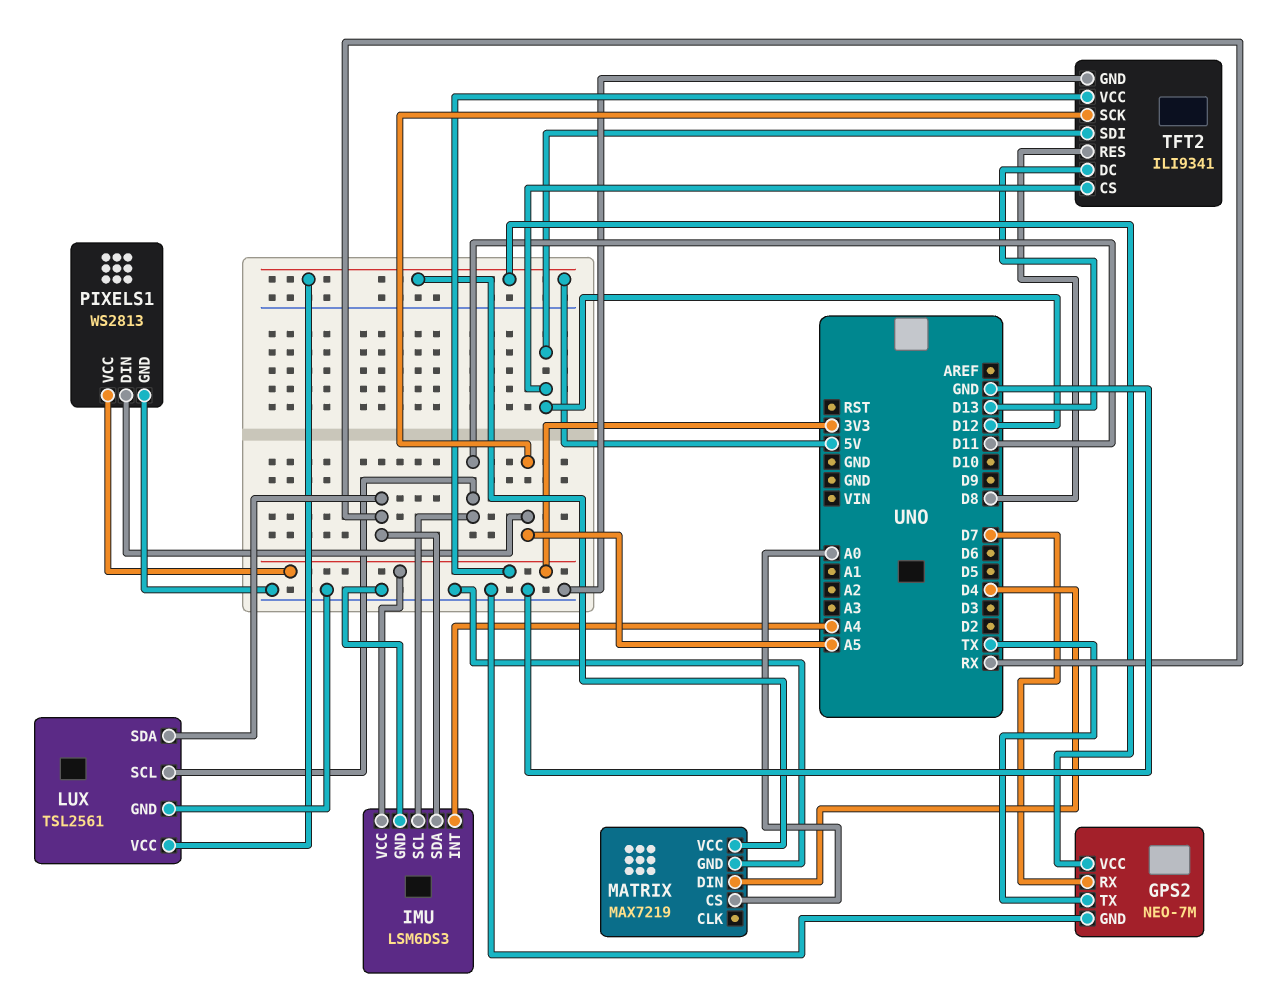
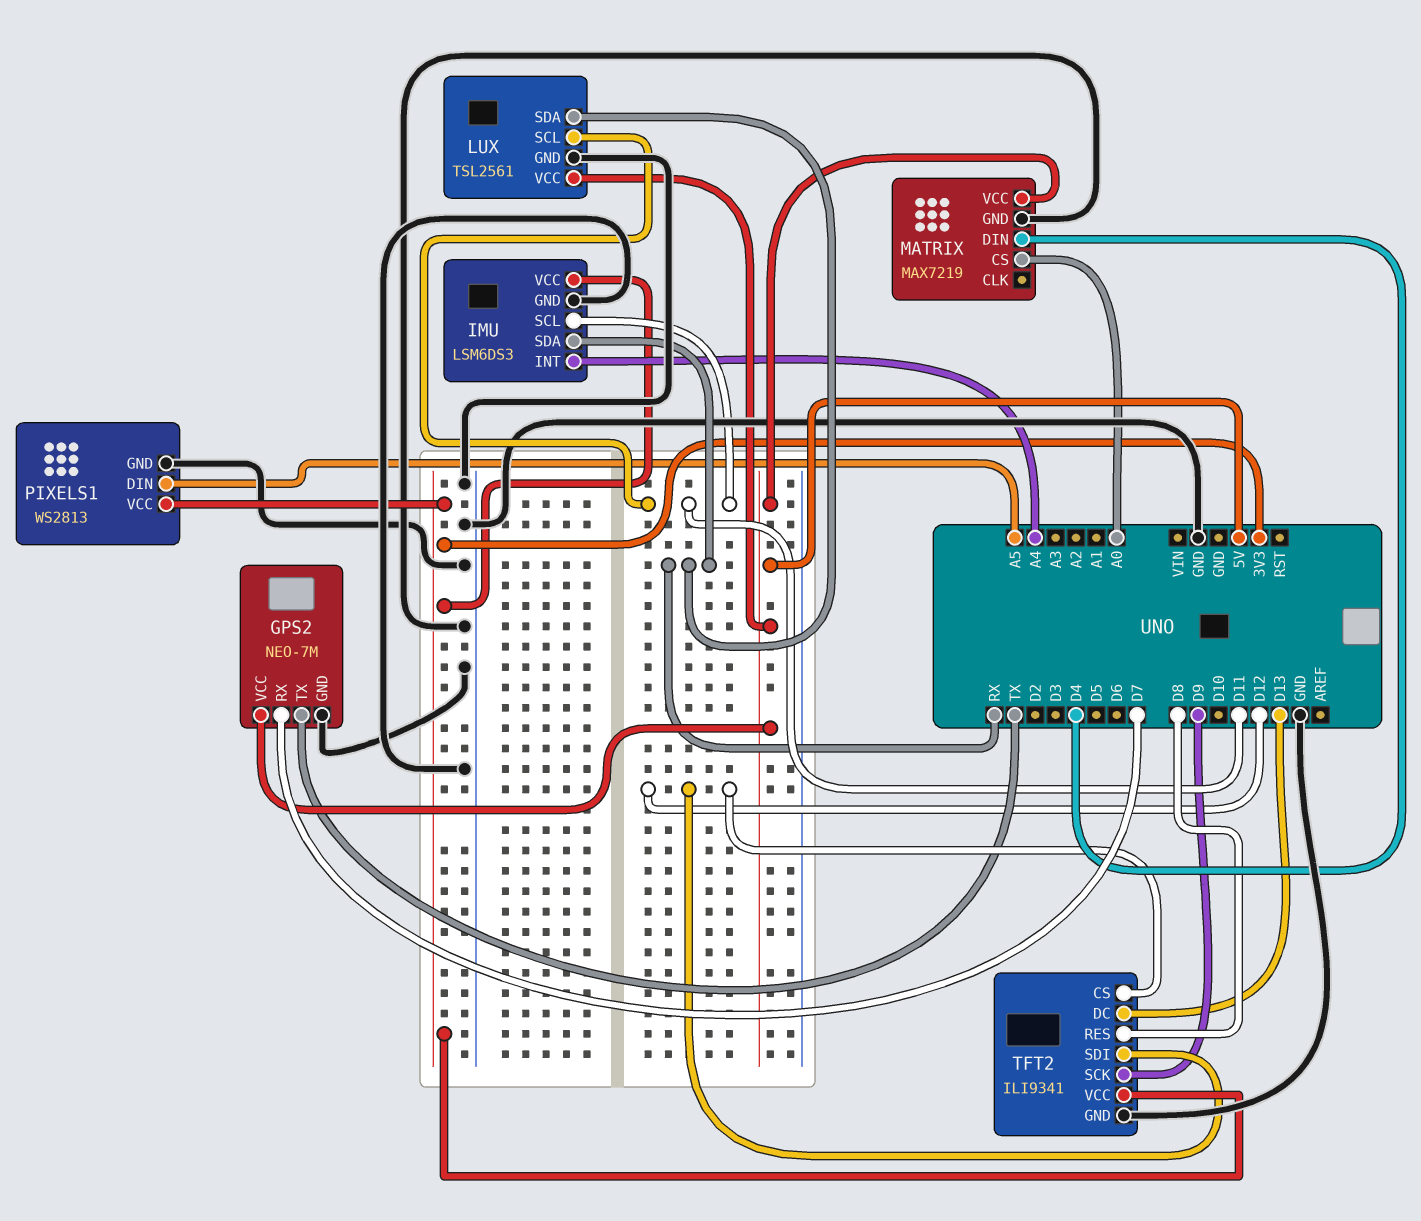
TFT2 pin SCK: A5 -> D9

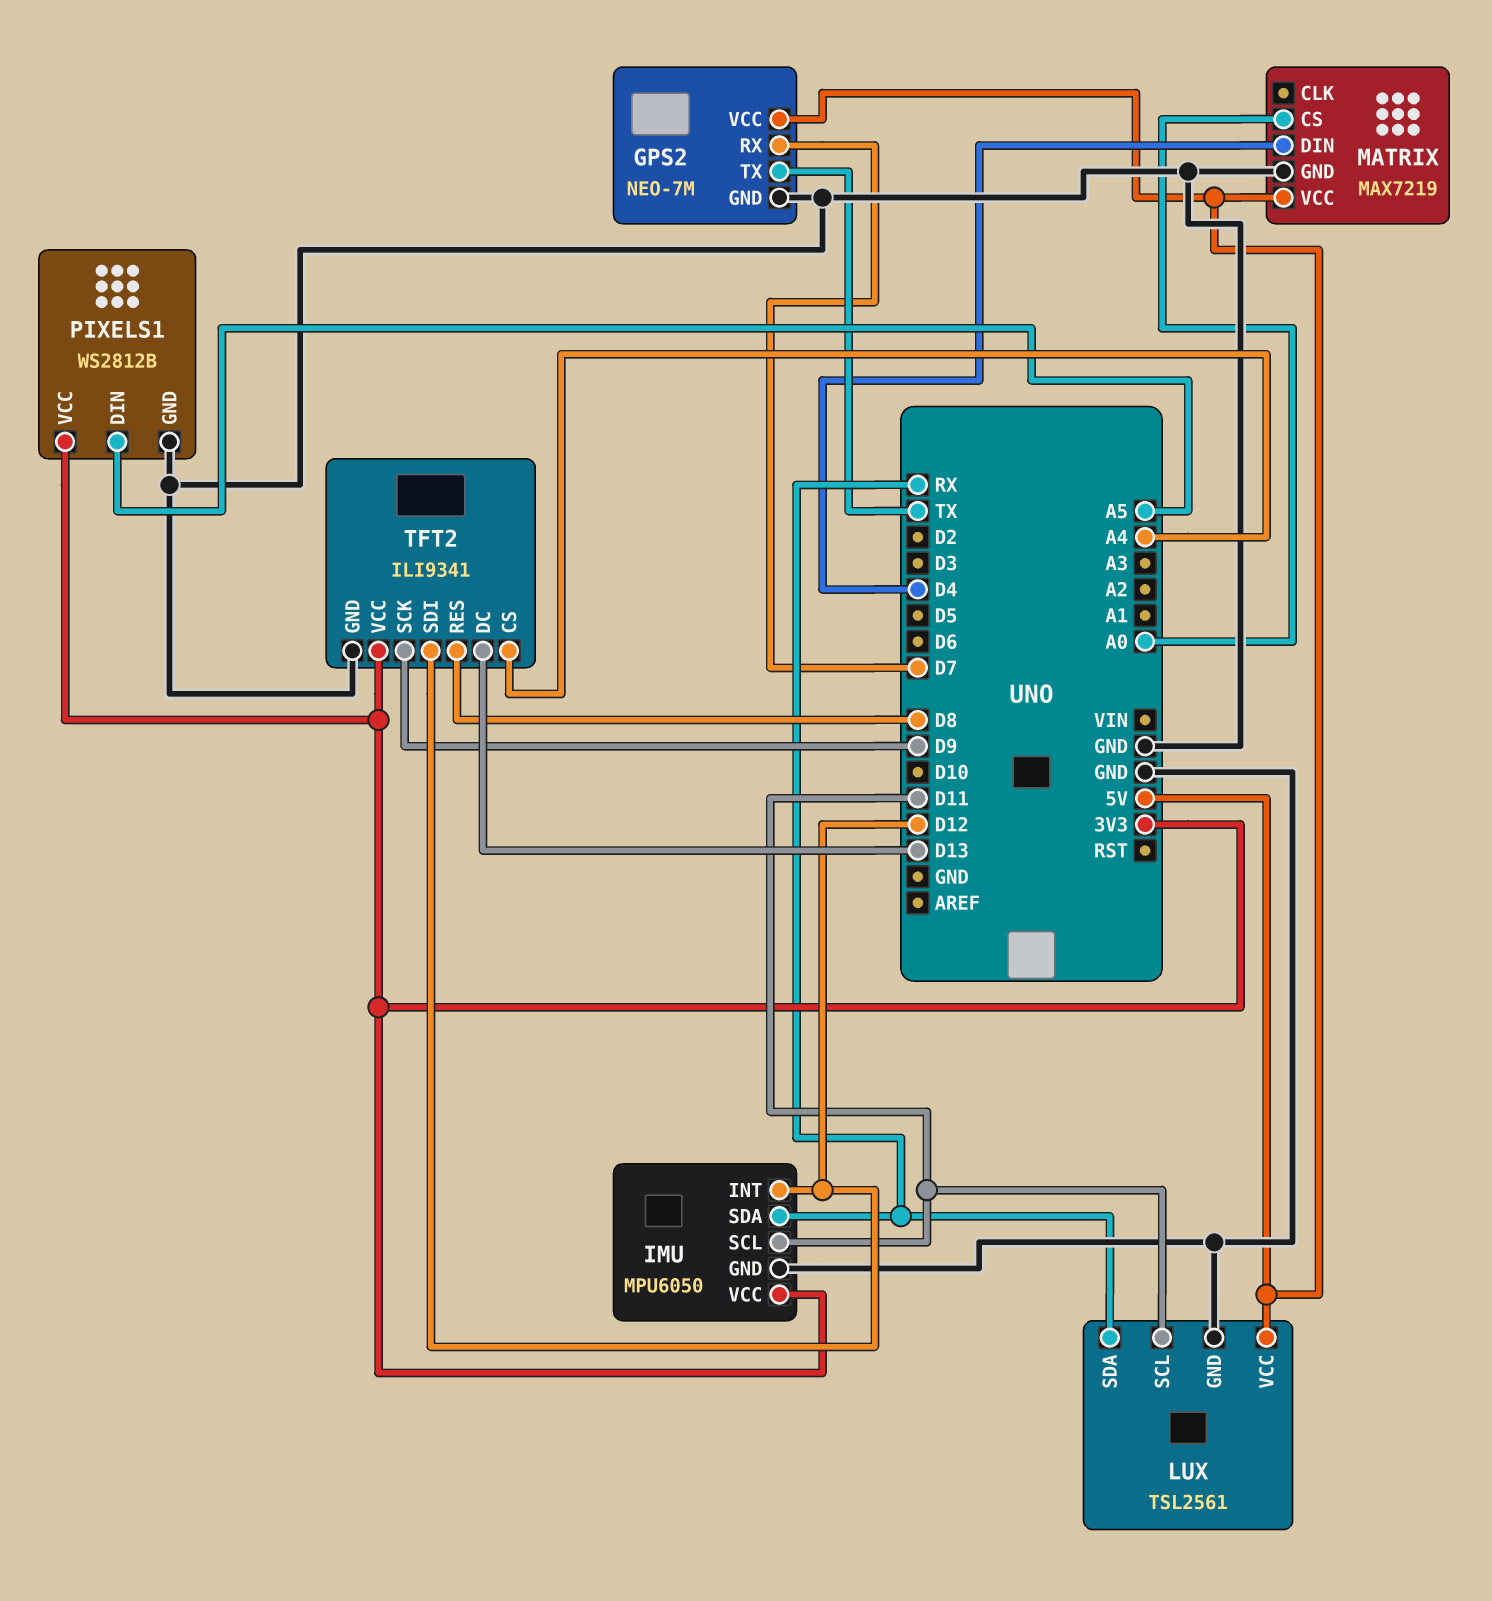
IMU: LSM6DS3 -> MPU6050
IMU pin INT: A4 -> D12
PIXELS1: WS2813 -> WS2812B
TFT2 pin CS: D12 -> A4

